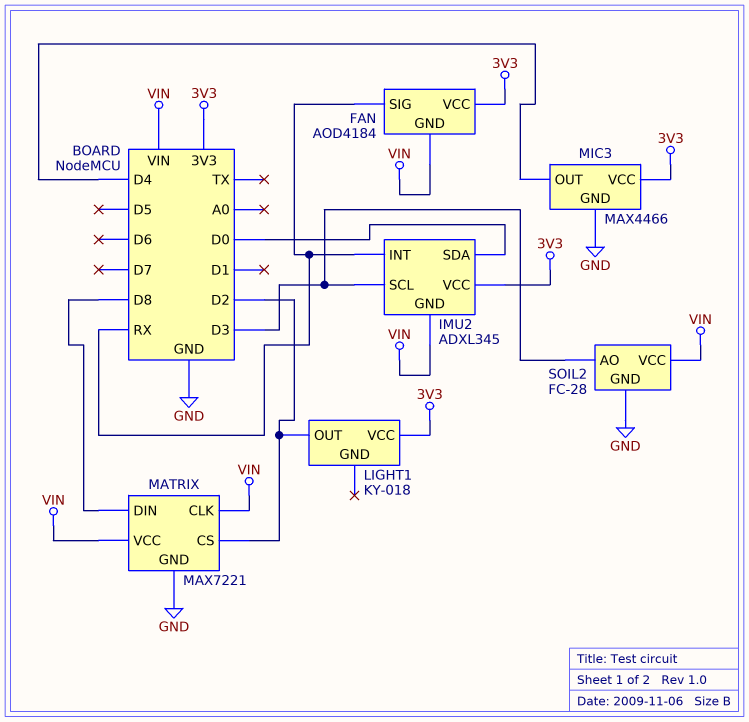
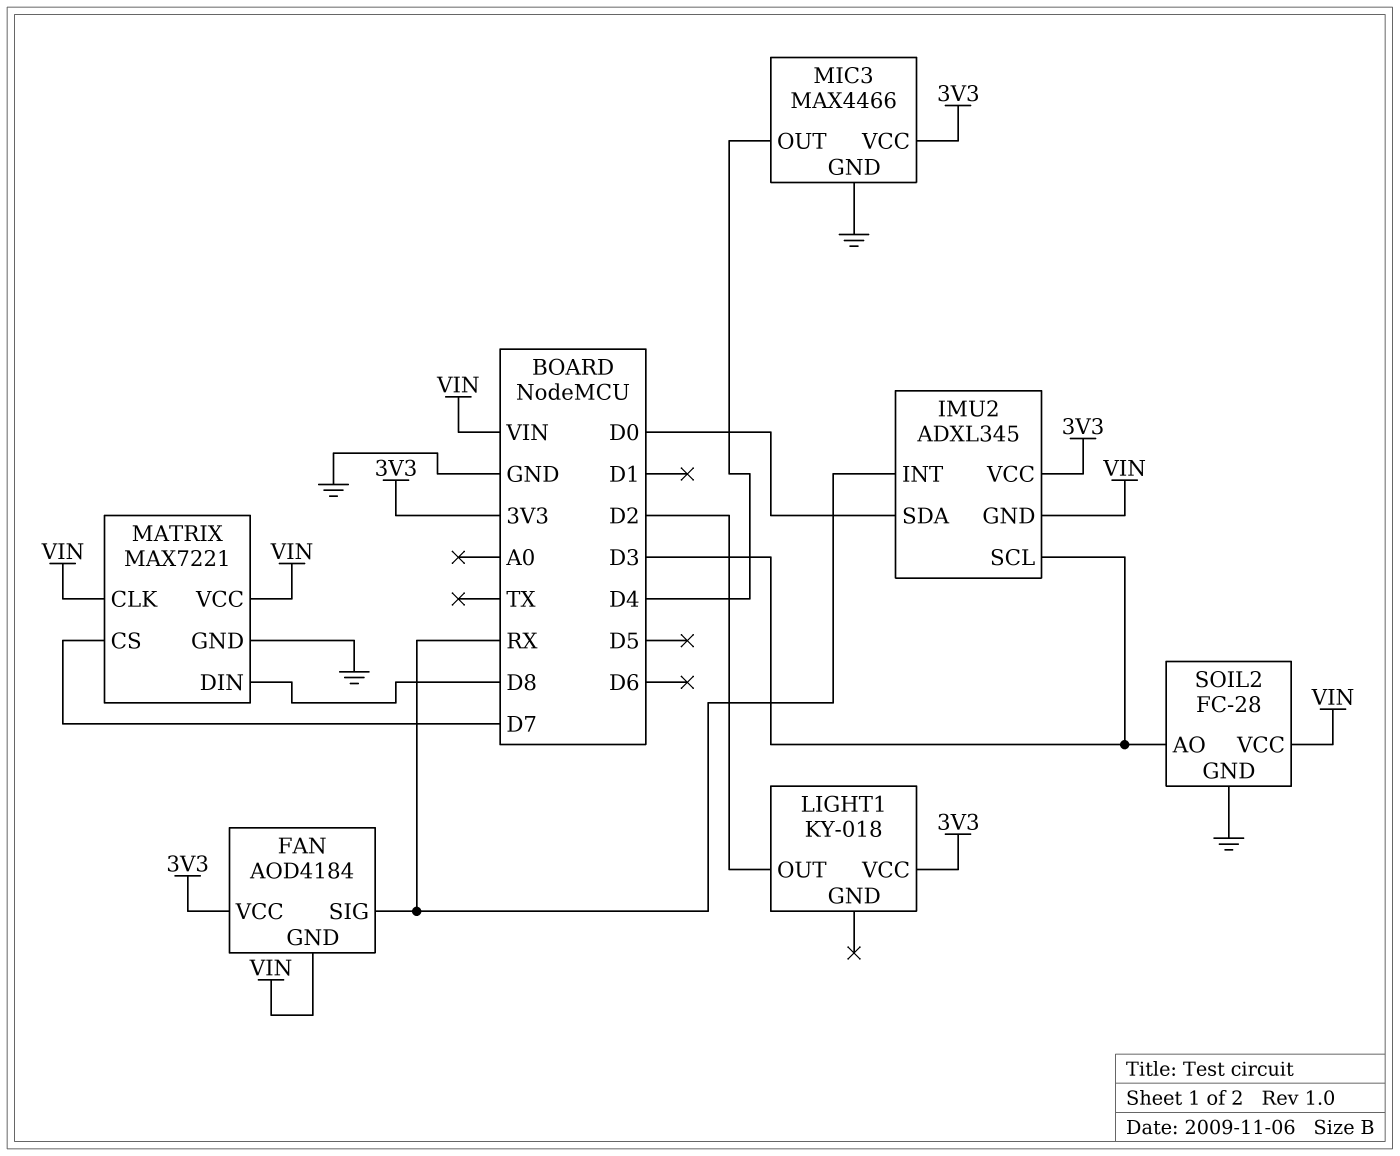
MATRIX pin CS: D2 -> D7

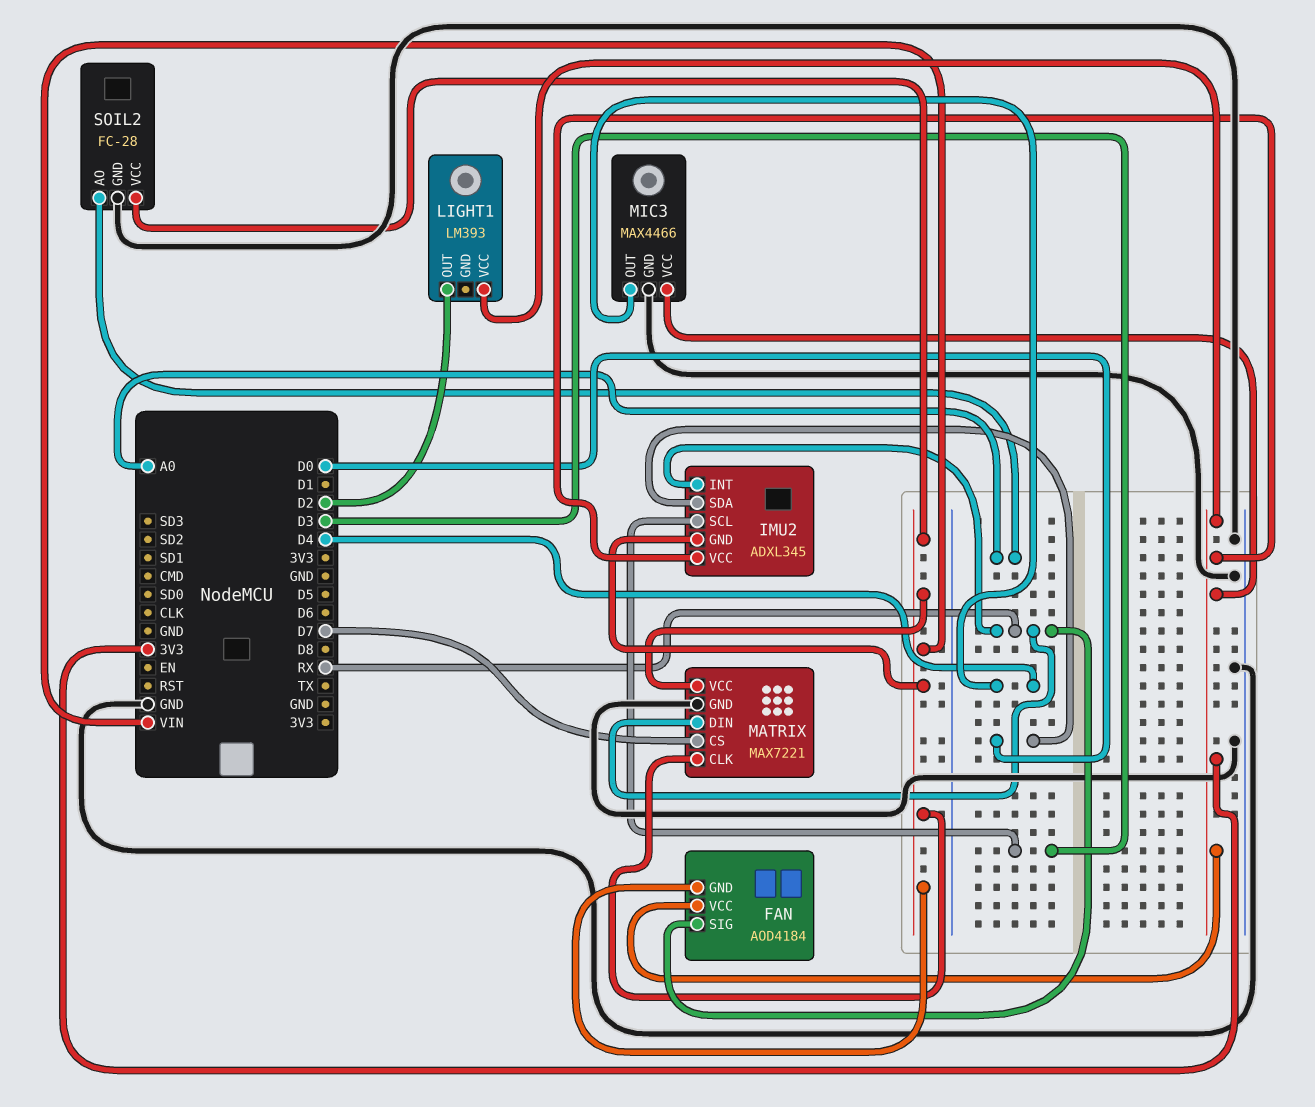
LIGHT1: KY-018 -> LM393
MATRIX pin DIN: D8 -> RX
SOIL2 pin AO: D3 -> A0

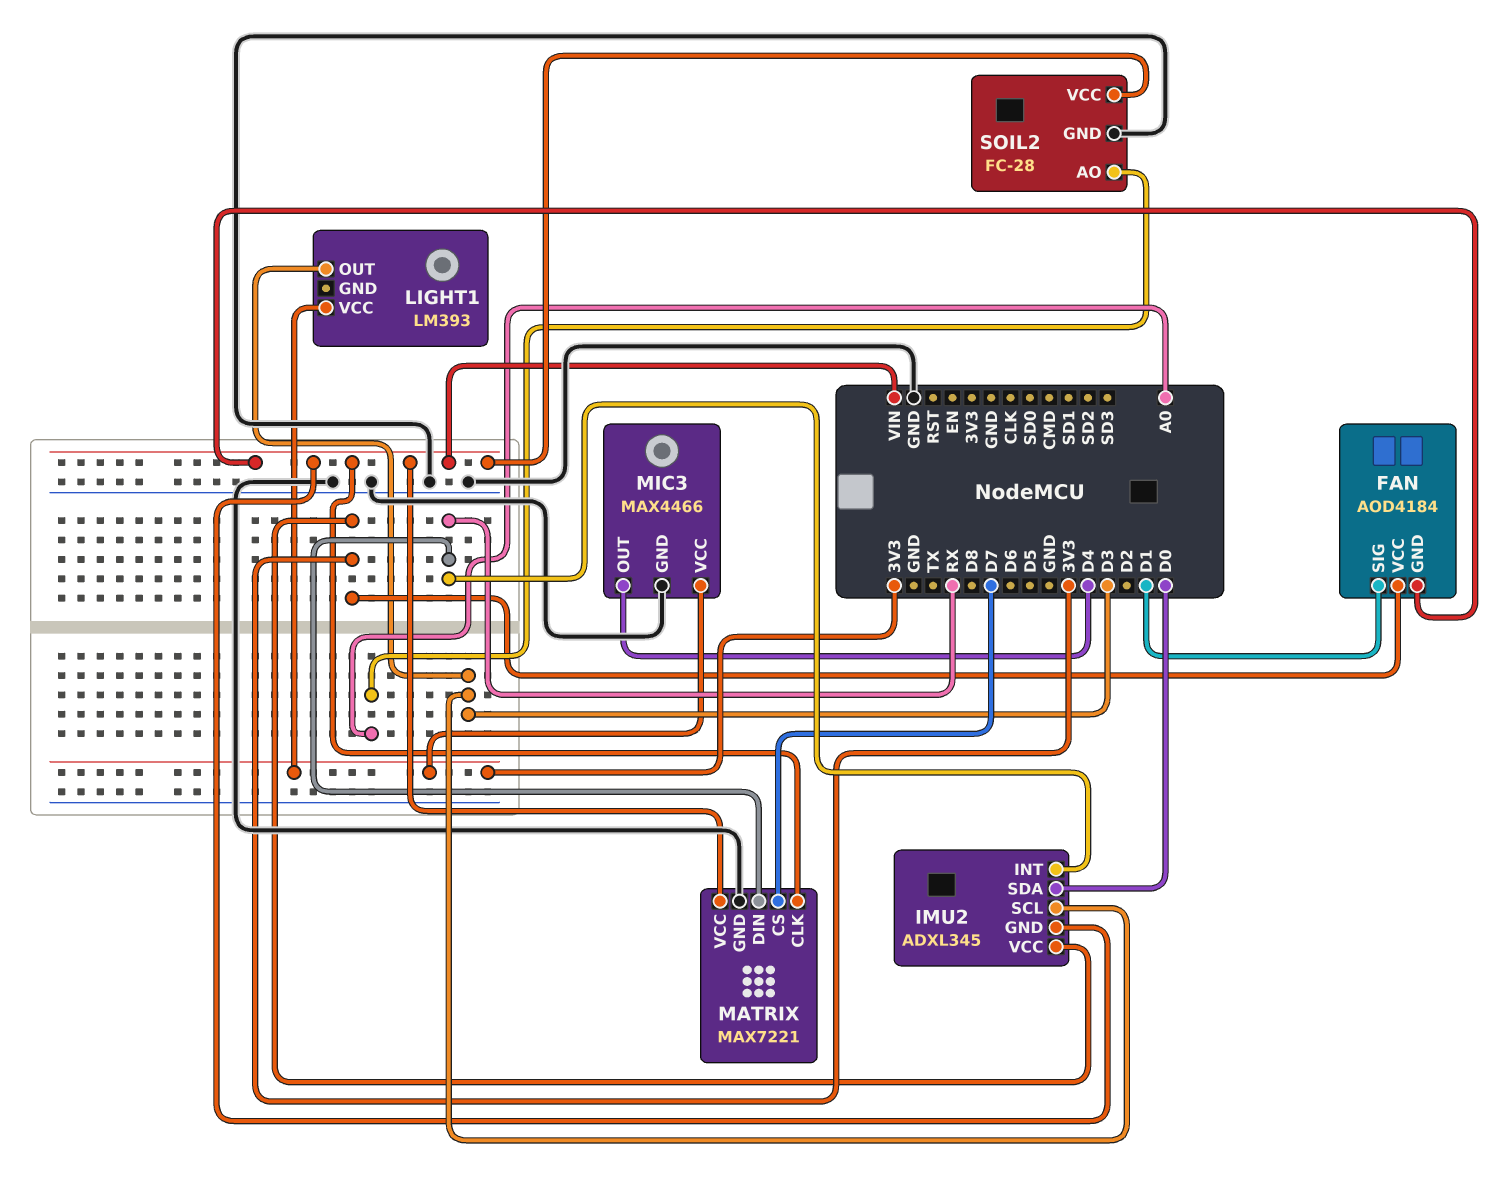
FAN pin SIG: RX -> D1
LIGHT1 pin OUT: D2 -> D3

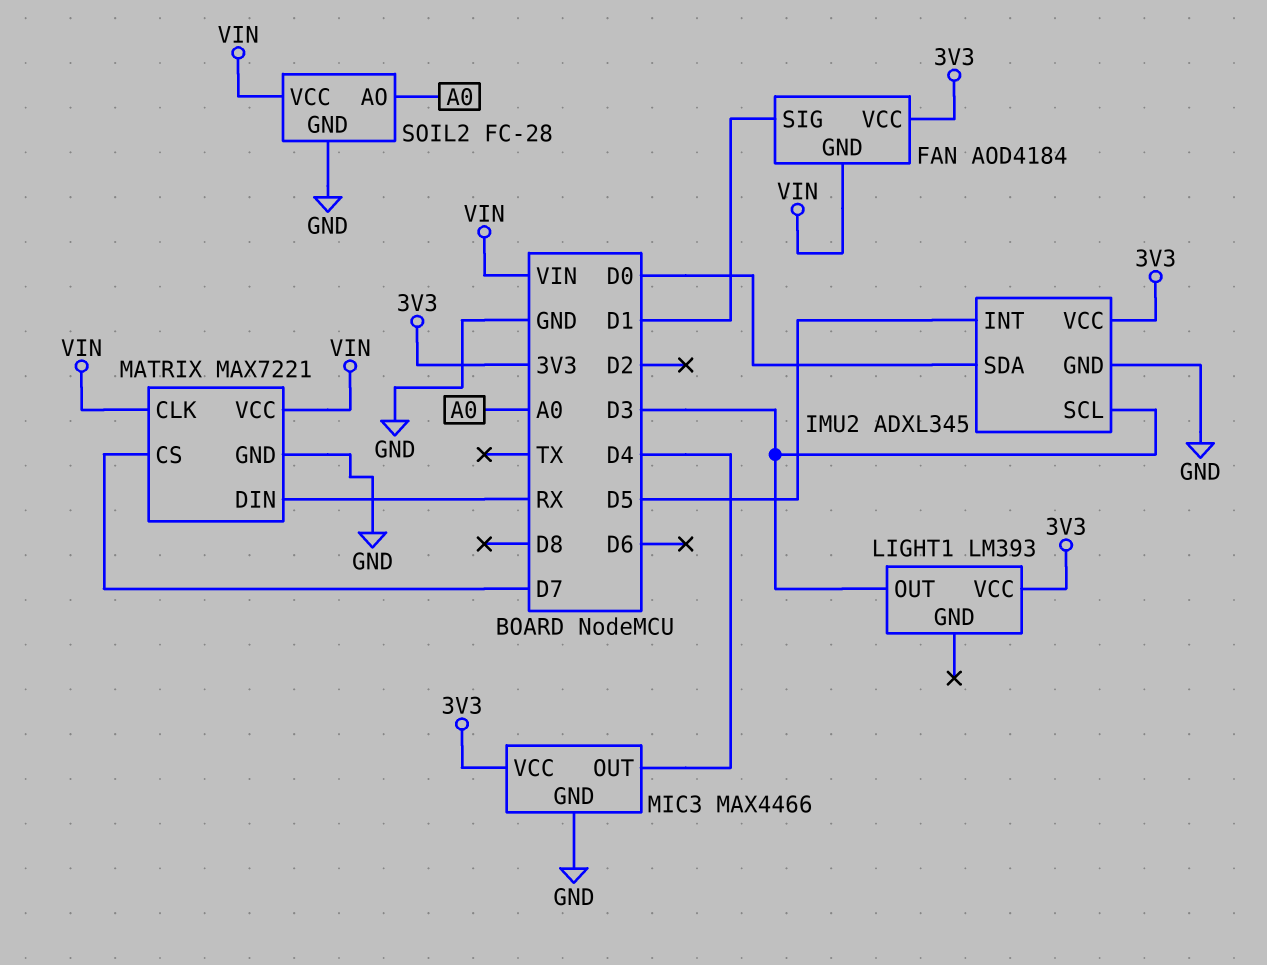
IMU2 pin GND: VIN -> GND
IMU2 pin INT: RX -> D5

